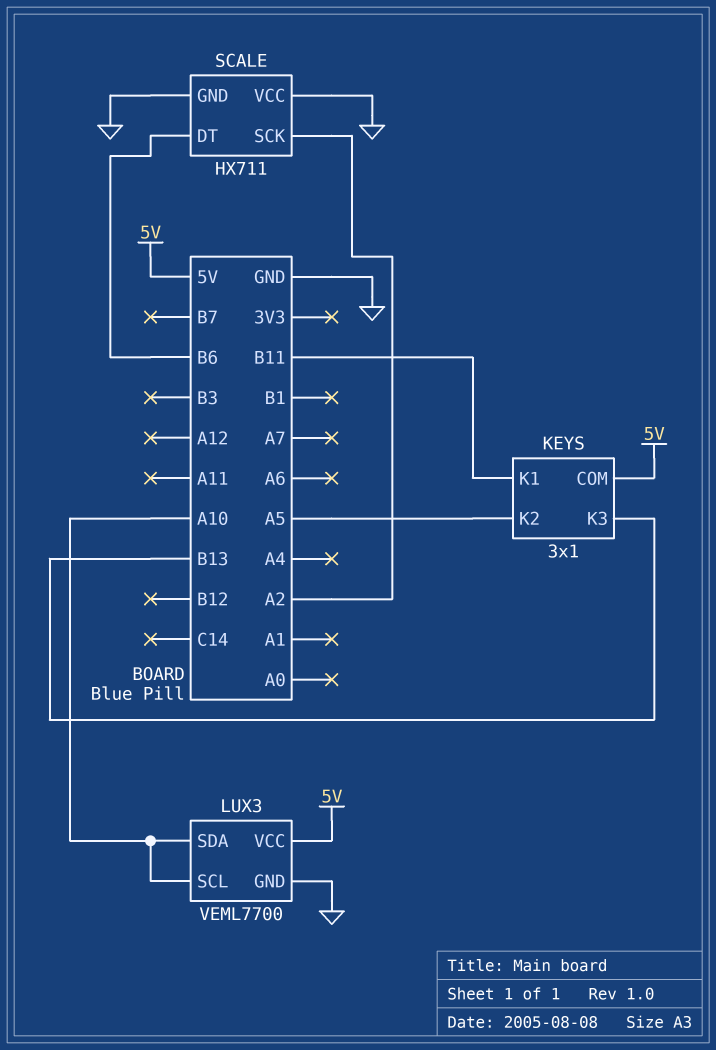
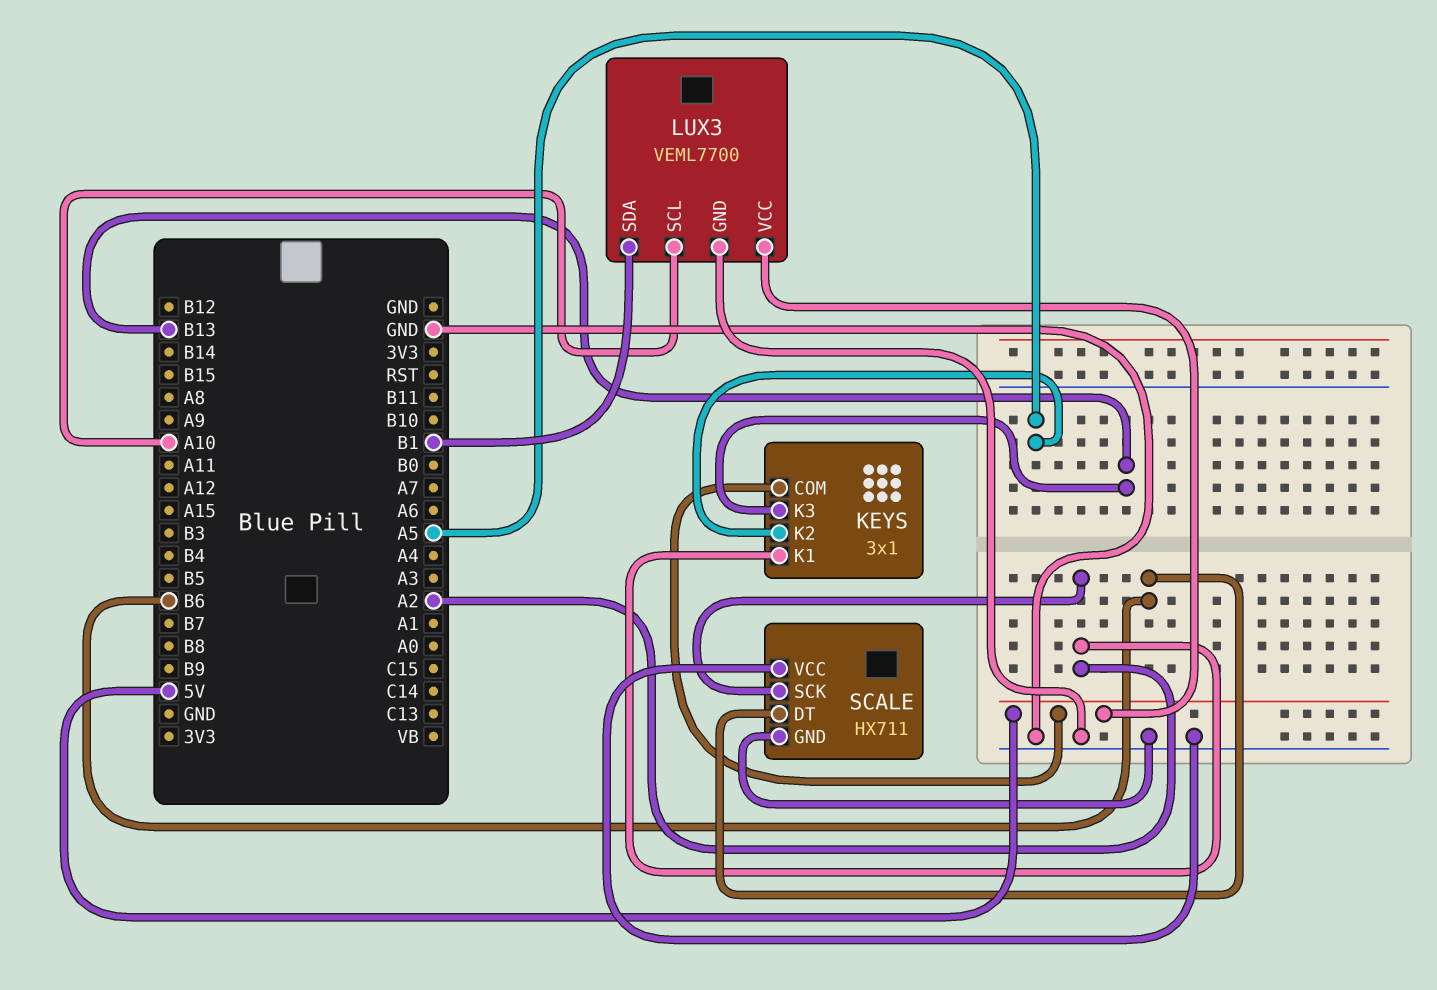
KEYS pin K1: B11 -> A2
LUX3 pin SDA: A10 -> B1

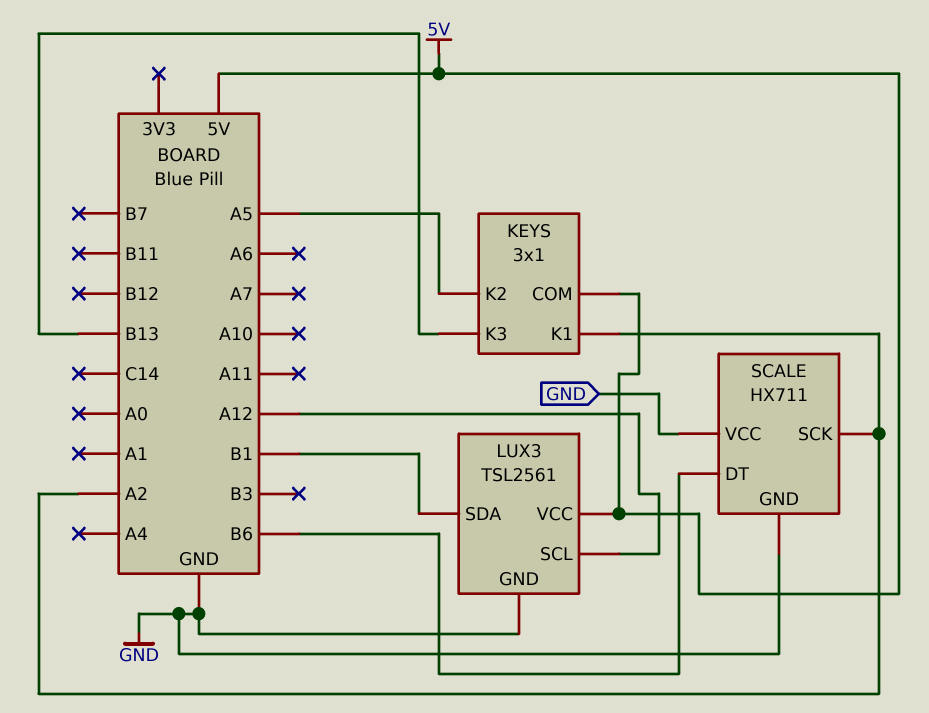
LUX3: VEML7700 -> TSL2561
LUX3 pin SCL: A10 -> A12

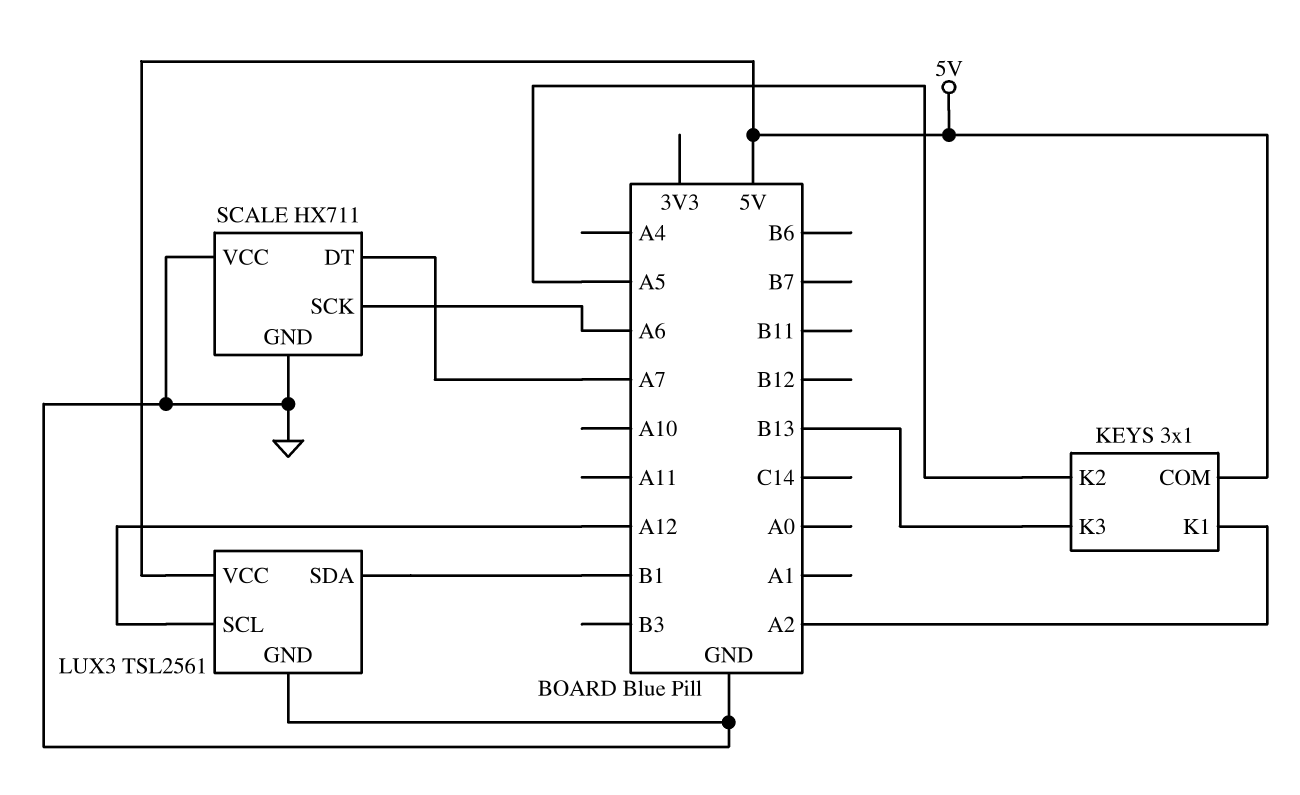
SCALE pin DT: B6 -> A7
SCALE pin SCK: A2 -> A6

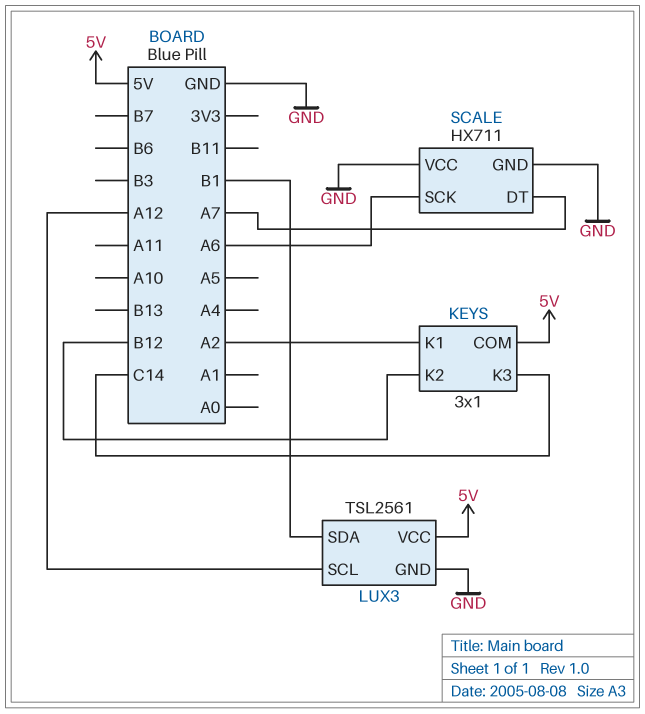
KEYS pin K2: A5 -> B12
KEYS pin K3: B13 -> C14

